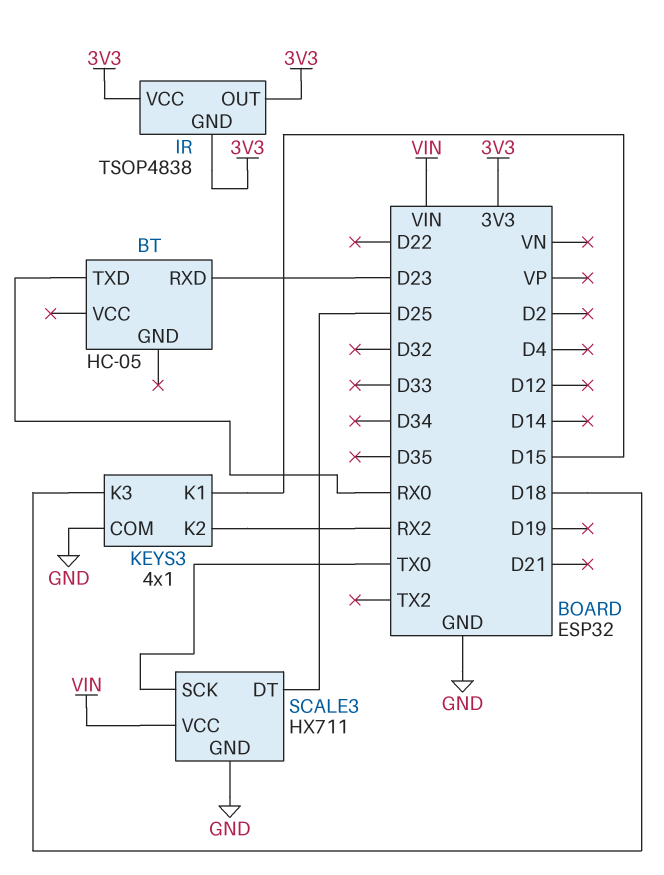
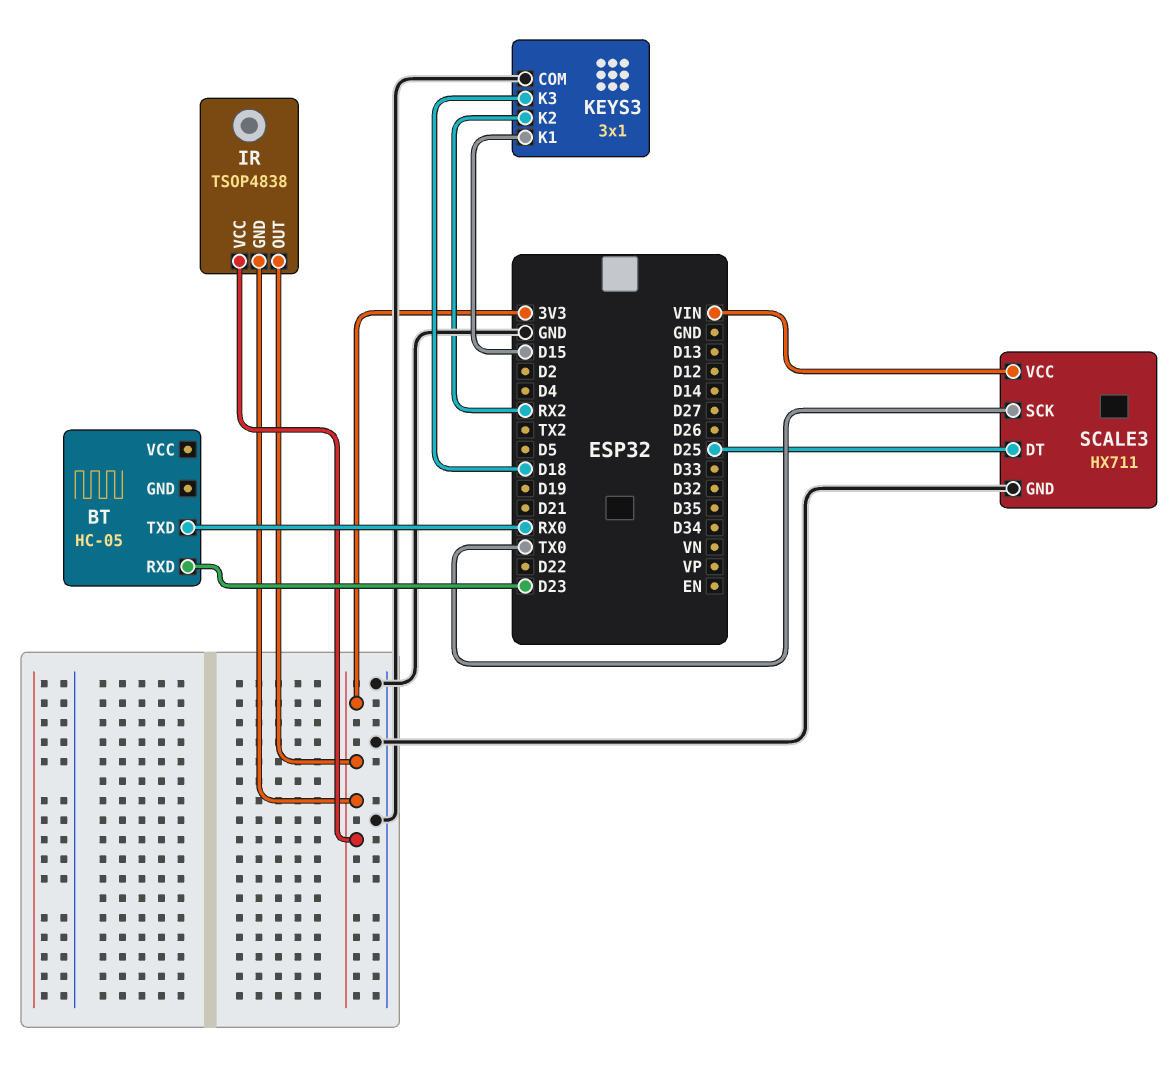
KEYS3: 4x1 -> 3x1

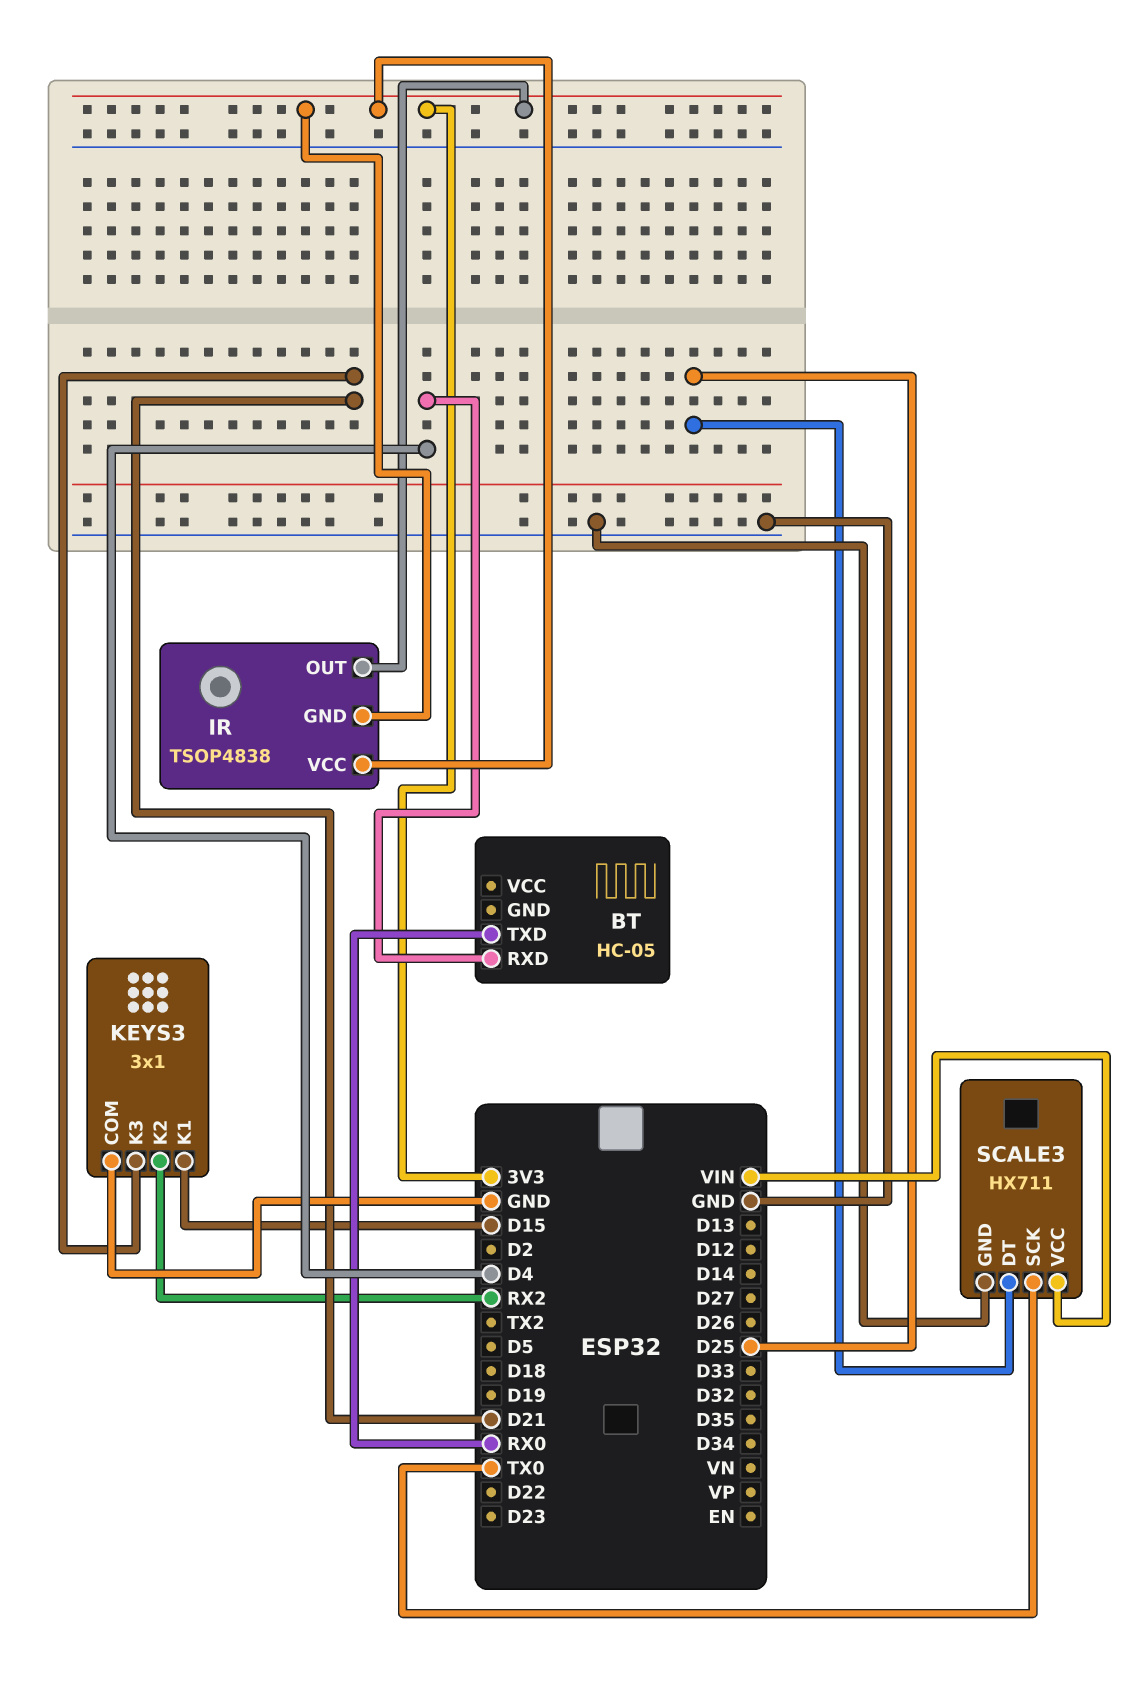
BT pin RXD: D23 -> D4
KEYS3 pin K3: D18 -> D21

